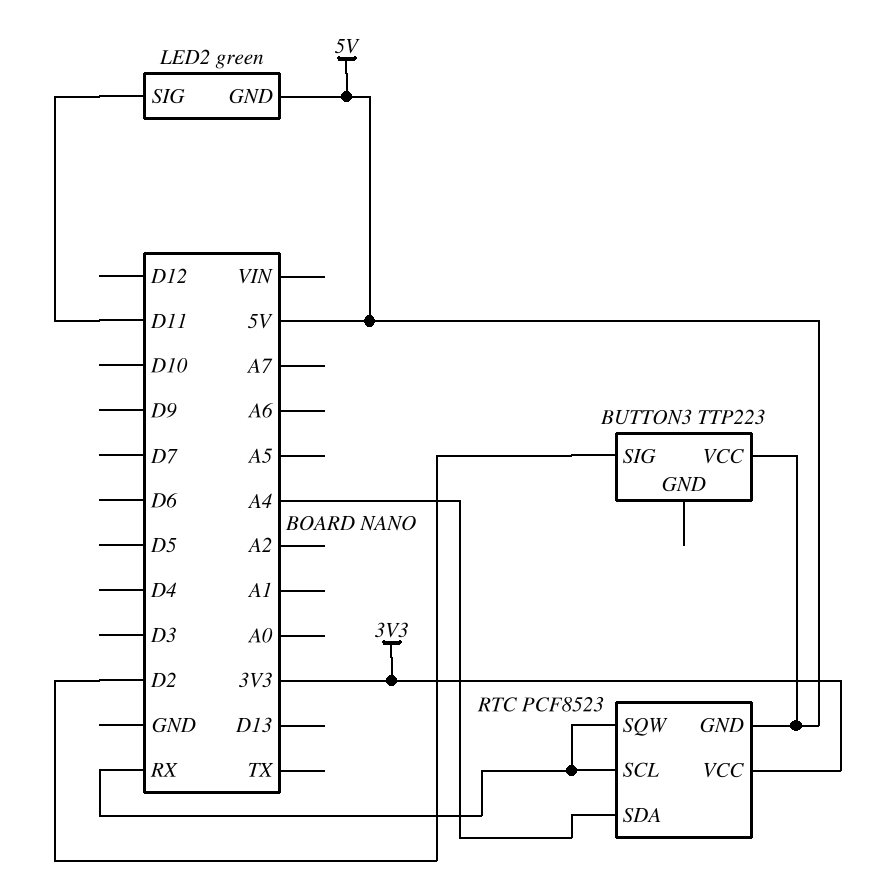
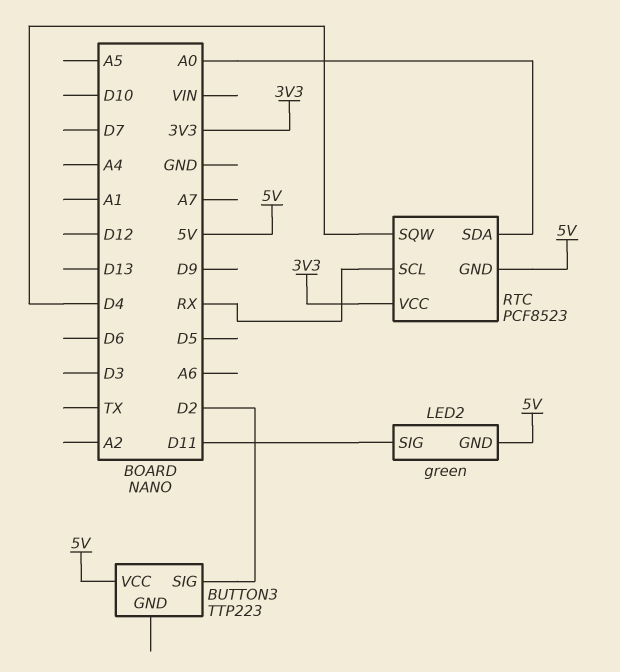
RTC pin SDA: A4 -> A0
RTC pin SQW: RX -> D4

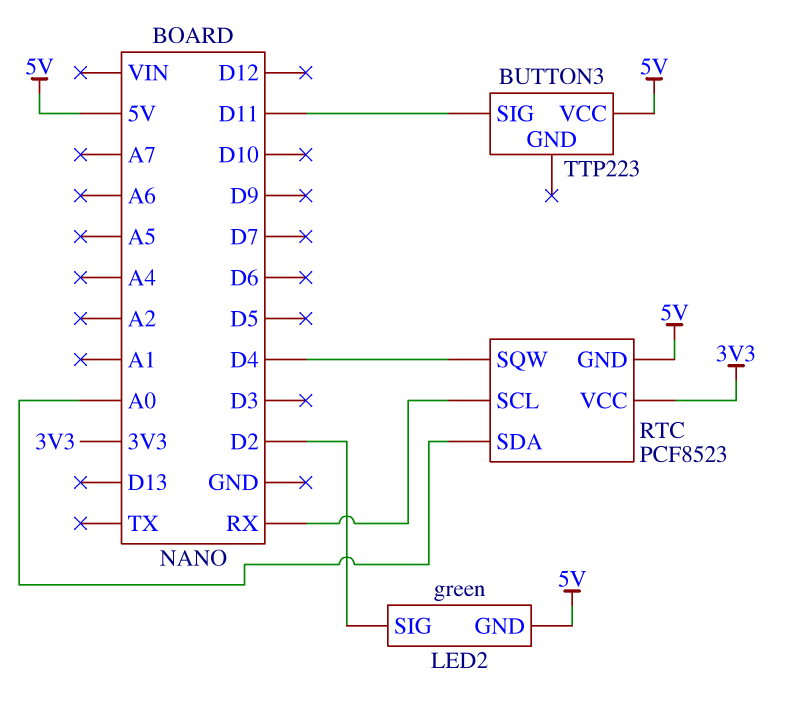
BUTTON3 pin SIG: D2 -> D11
LED2 pin SIG: D11 -> D2

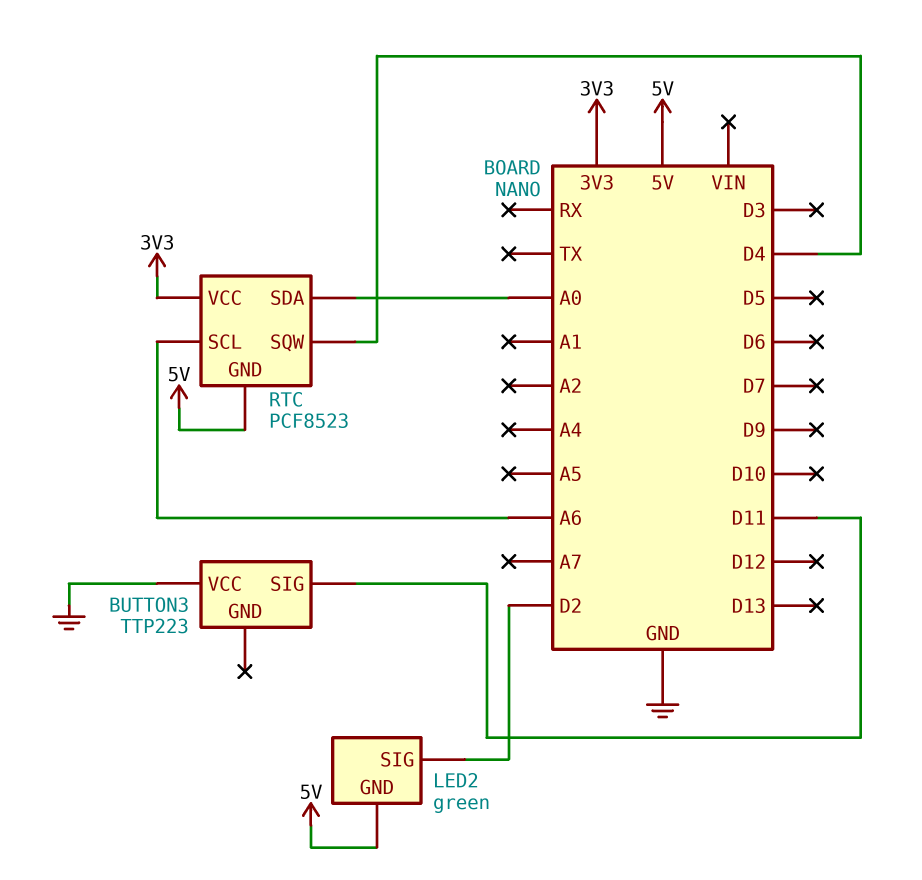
BUTTON3 pin VCC: 5V -> GND
RTC pin SCL: RX -> A6

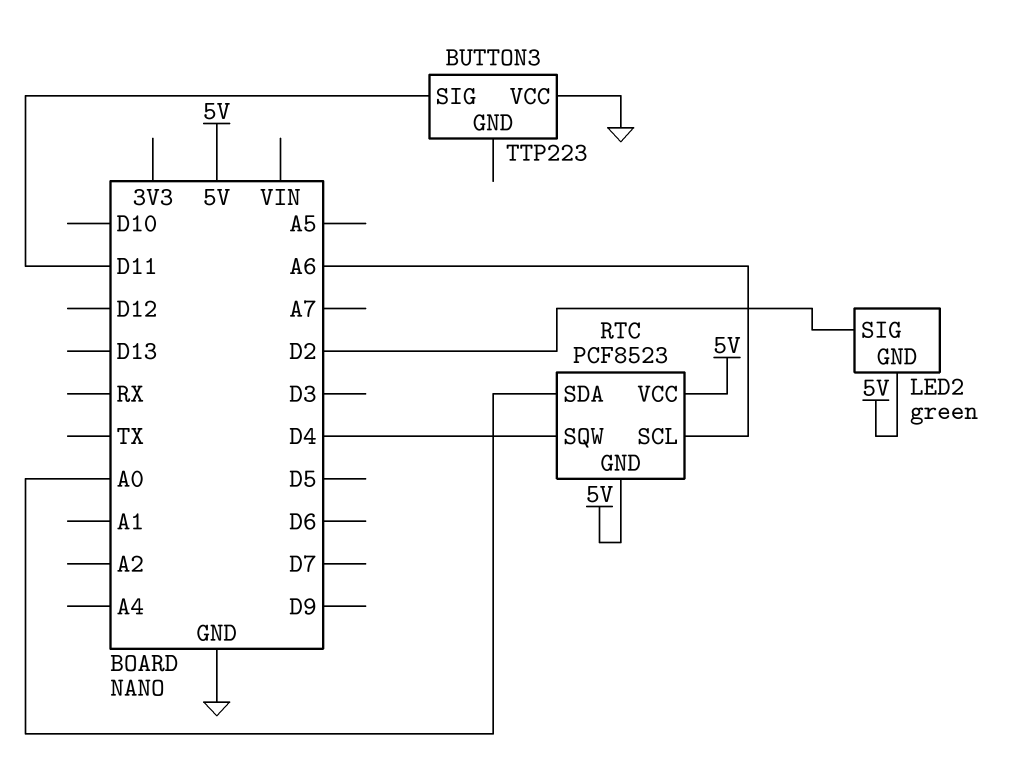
RTC pin VCC: 3V3 -> 5V

